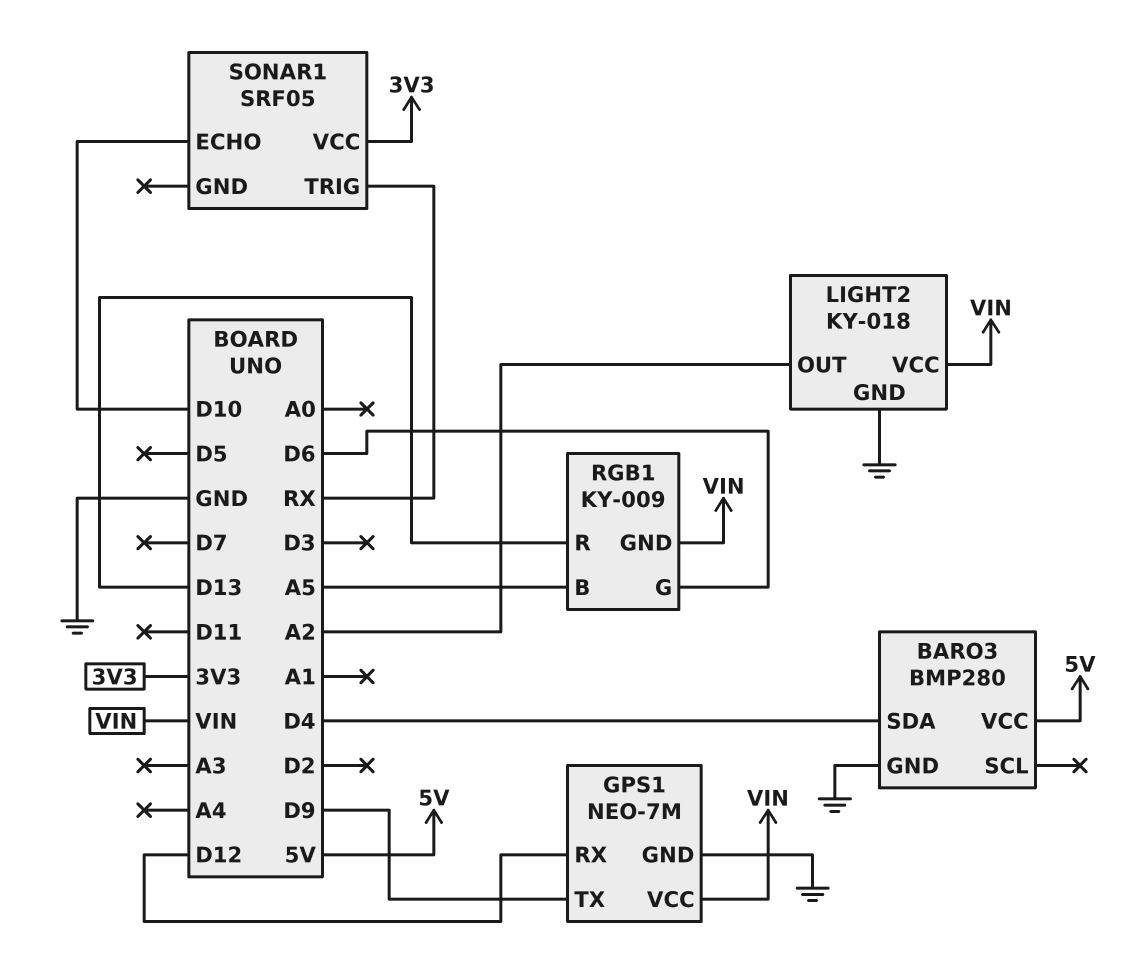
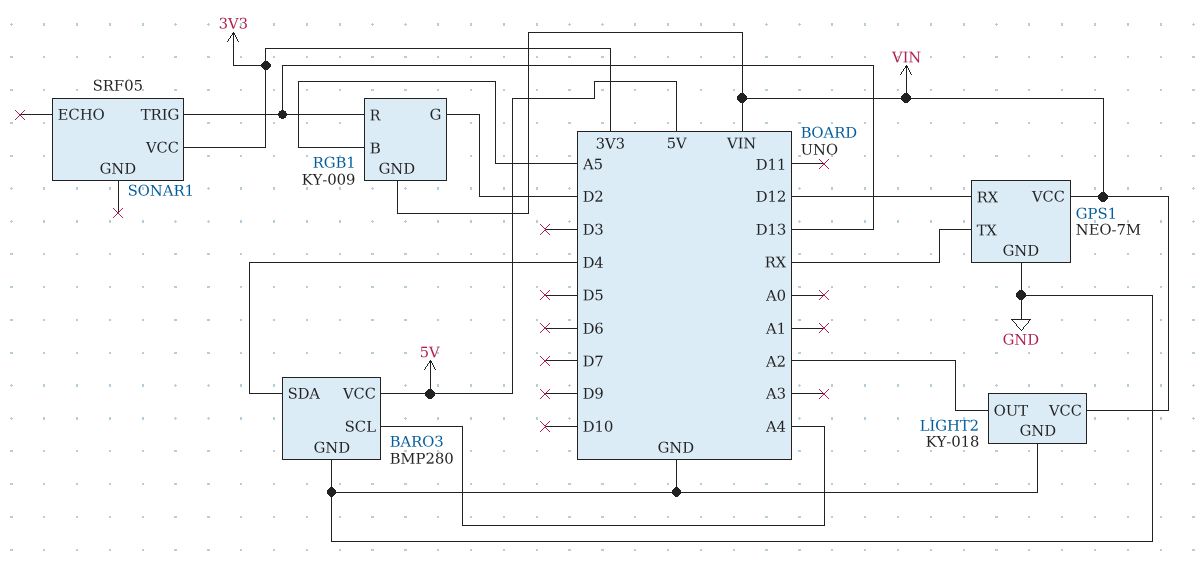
BARO3 pin SCL: none -> A4
GPS1 pin TX: D9 -> RX
RGB1 pin G: D6 -> D2
SONAR1 pin ECHO: D10 -> none
SONAR1 pin TRIG: RX -> D13

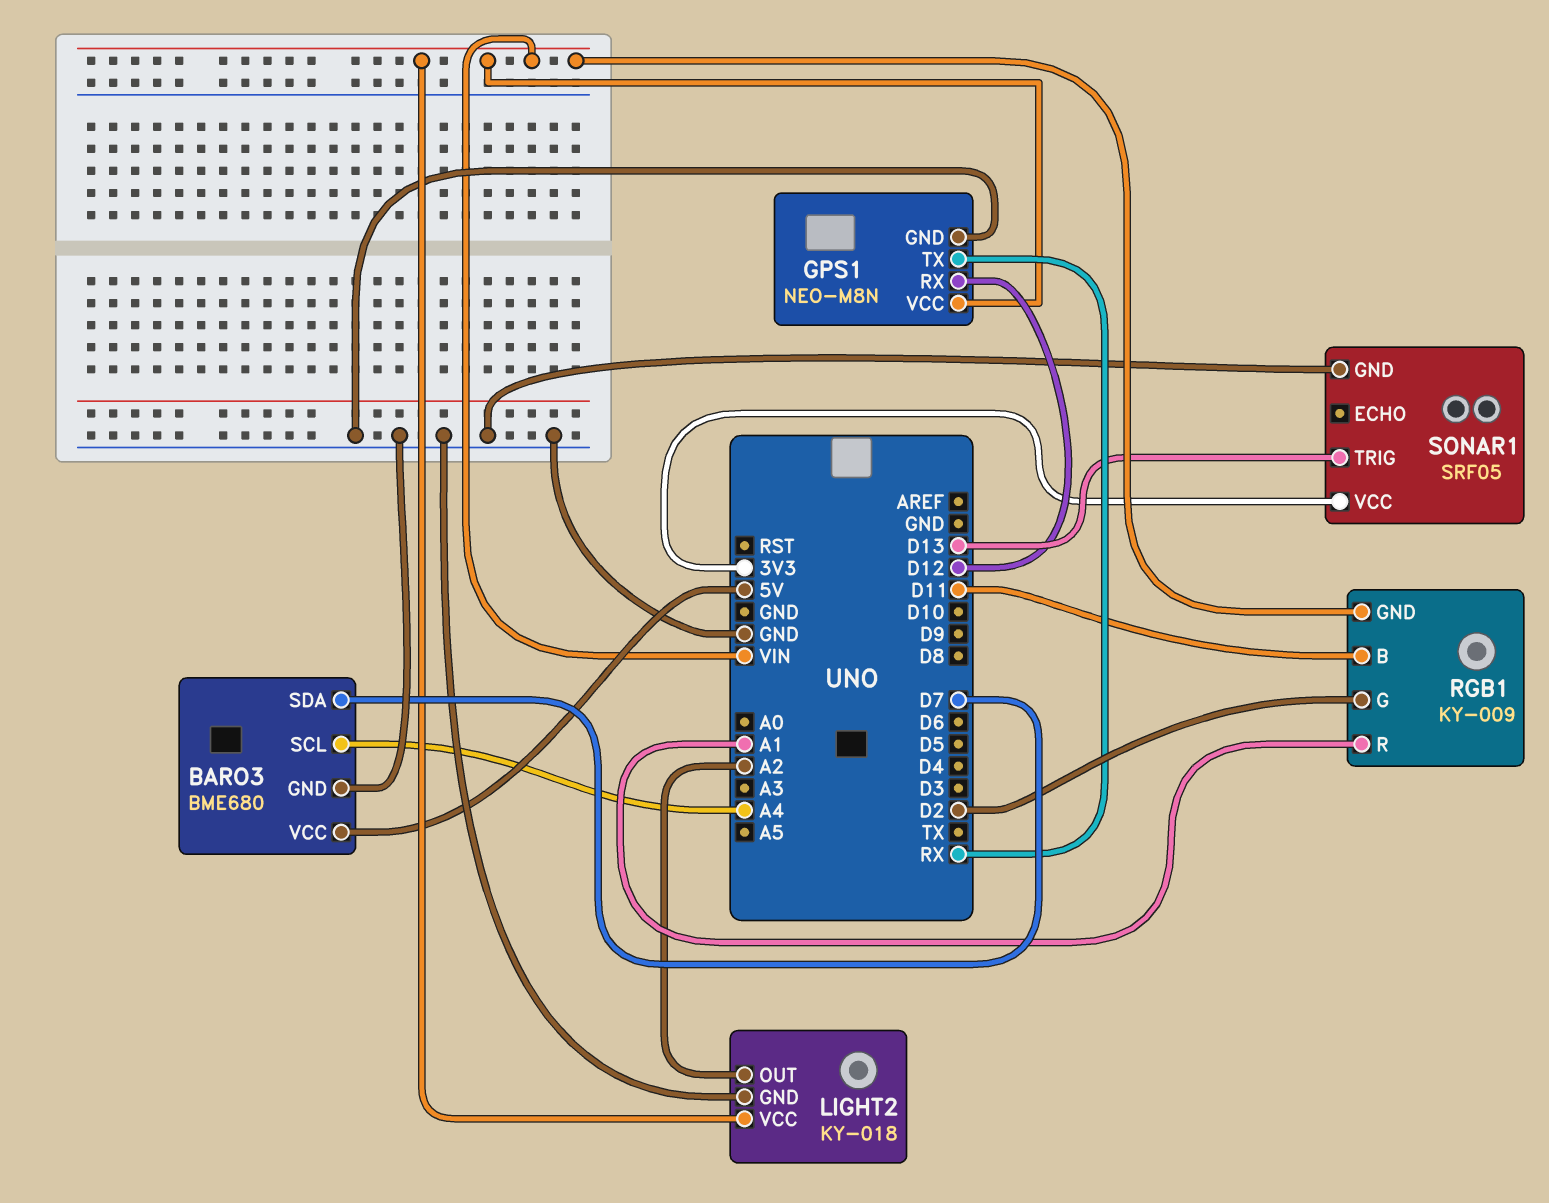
BARO3: BMP280 -> BME680
BARO3 pin SDA: D4 -> D7
GPS1: NEO-7M -> NEO-M8N
RGB1 pin B: A5 -> D11
RGB1 pin R: D13 -> A1
SONAR1 pin GND: none -> GND

